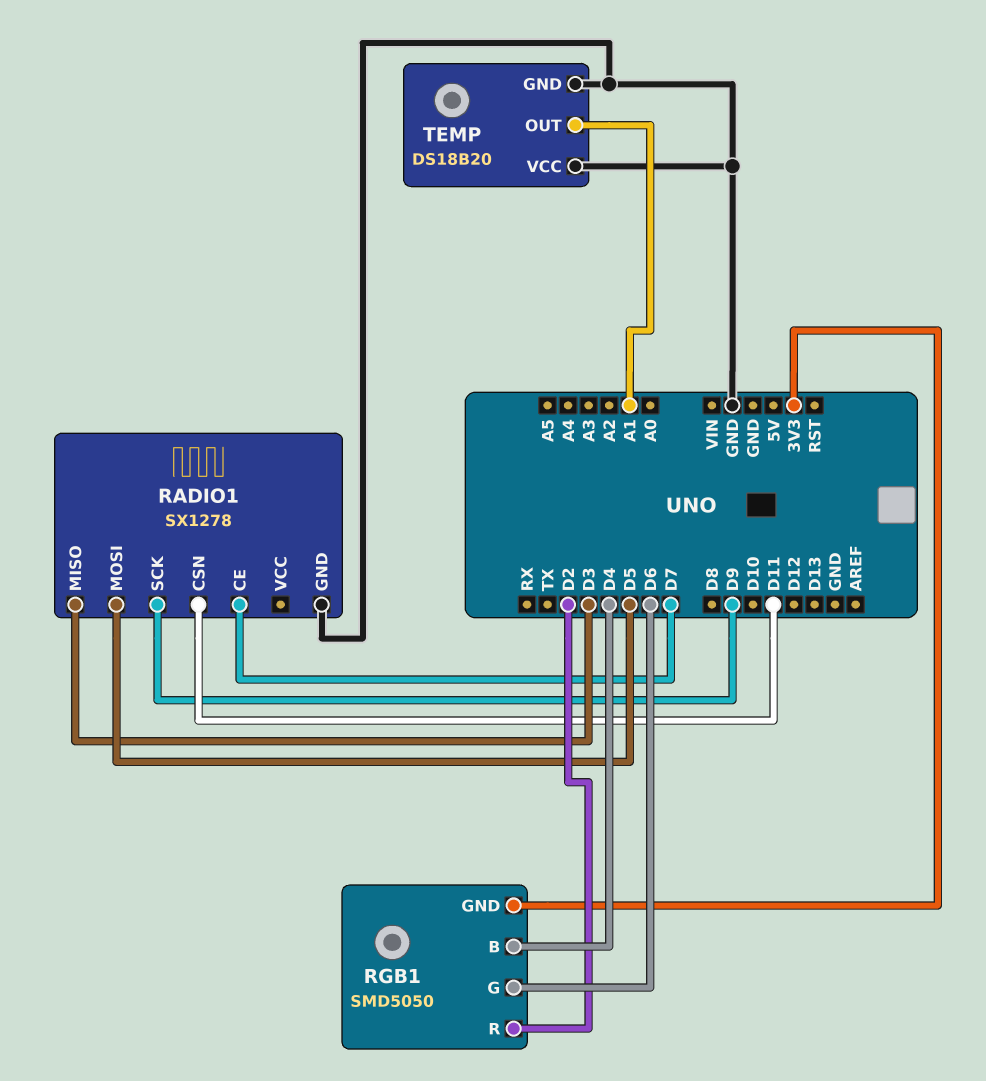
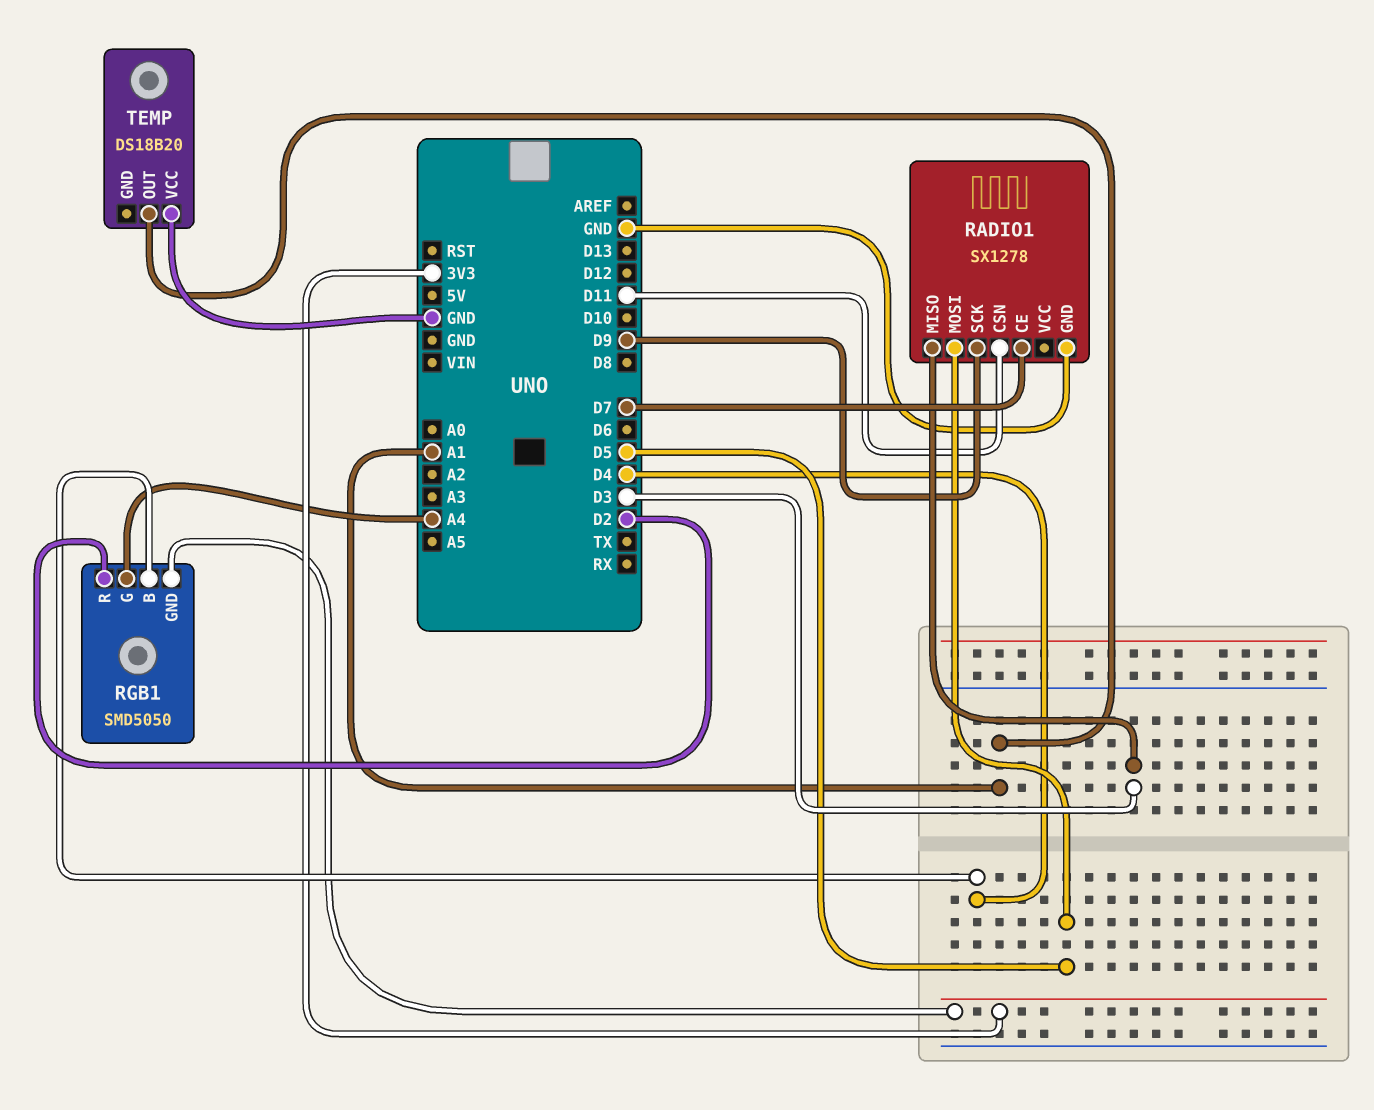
RGB1 pin G: D6 -> A4
TEMP pin GND: GND -> none

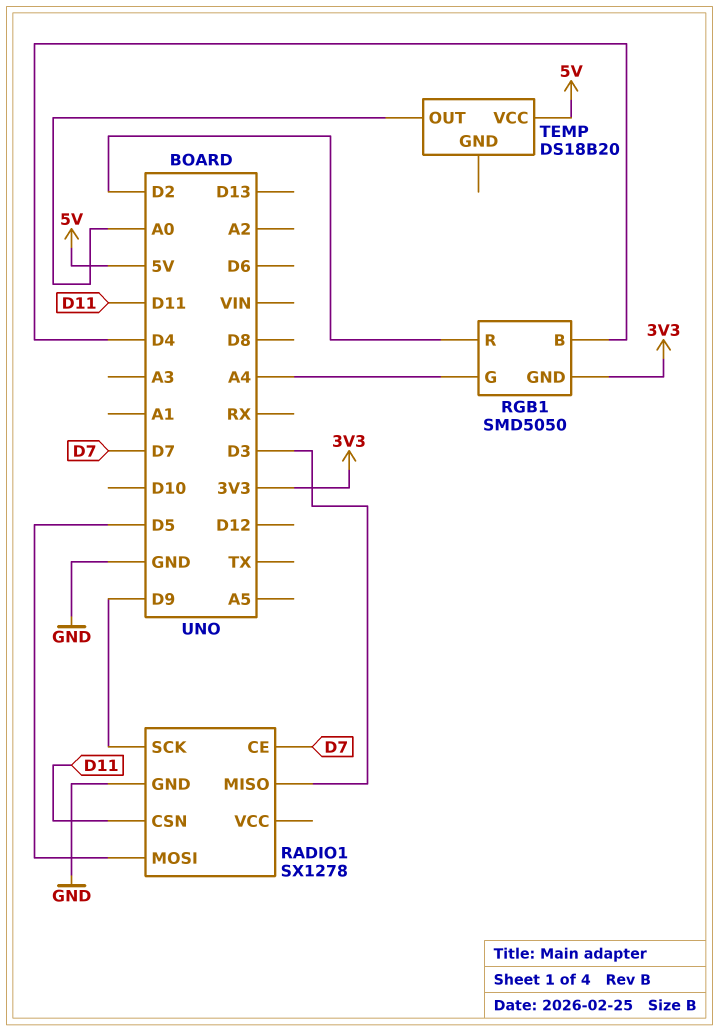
TEMP pin OUT: A1 -> A0
TEMP pin VCC: GND -> 5V

